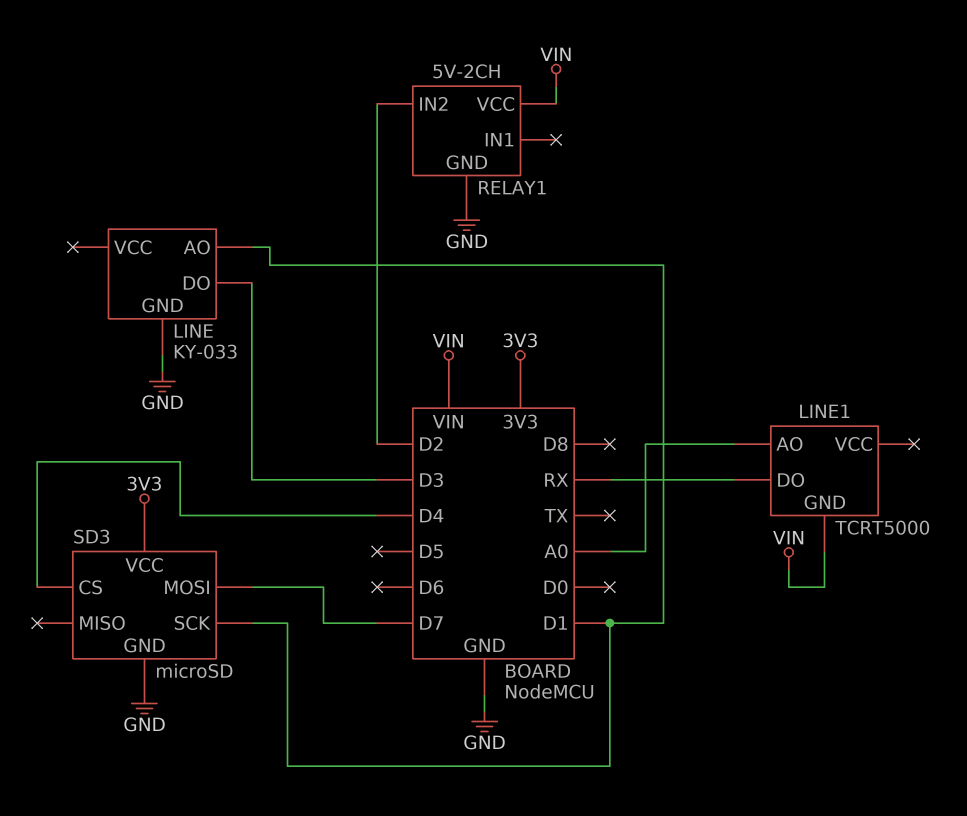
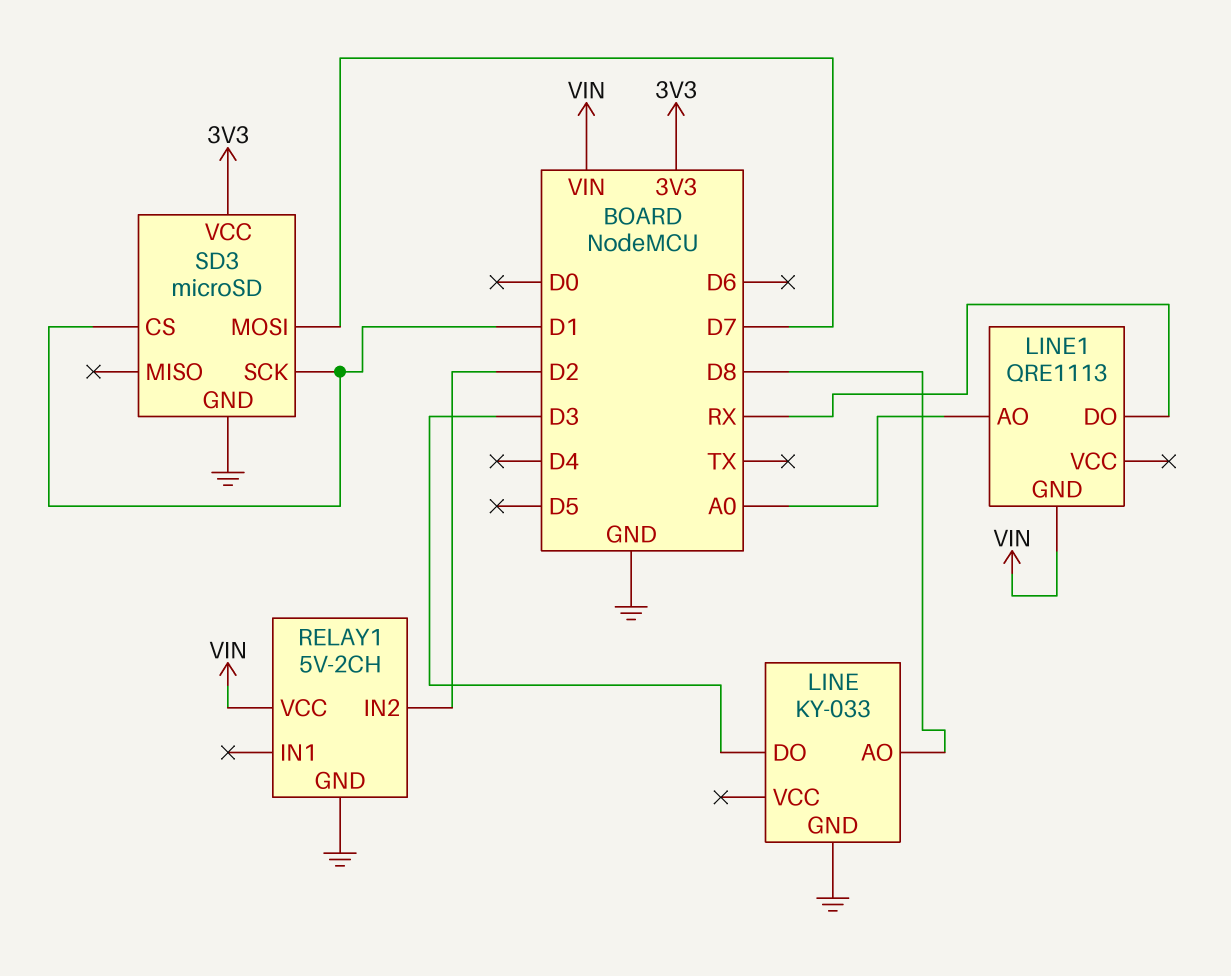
LINE pin AO: D1 -> D8
LINE1: TCRT5000 -> QRE1113
SD3 pin CS: D4 -> D1

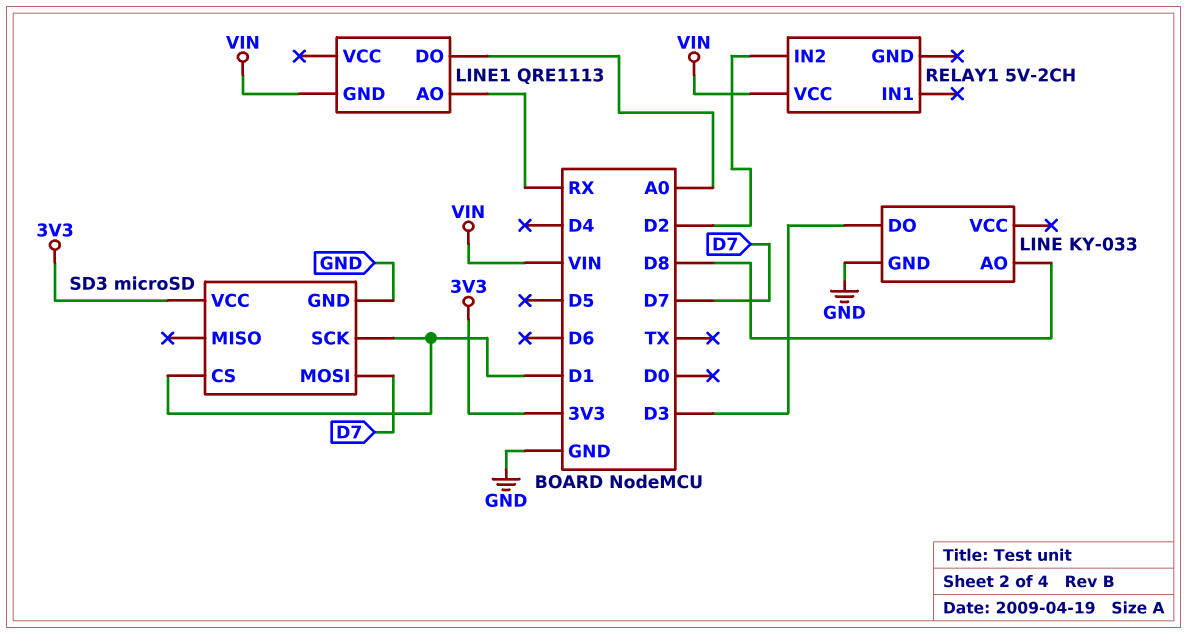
LINE1 pin AO: A0 -> RX
LINE1 pin DO: RX -> A0
RELAY1 pin GND: GND -> none

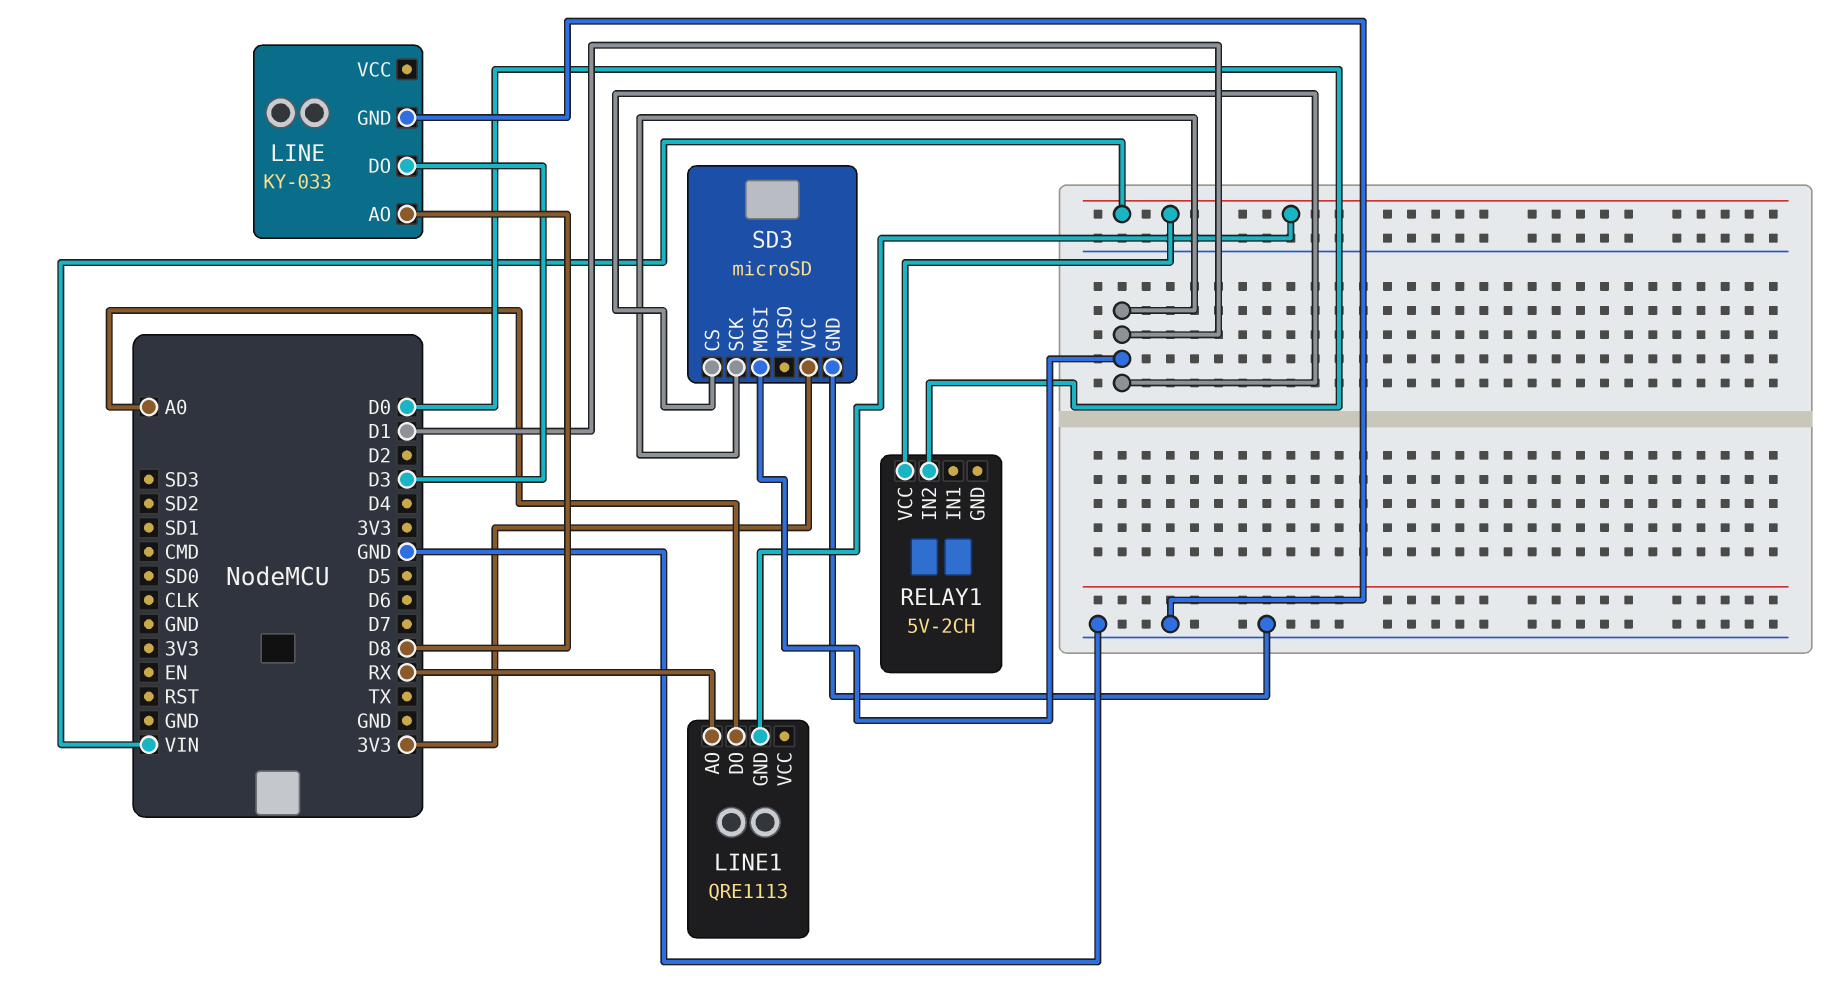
RELAY1 pin IN2: D2 -> D0
SD3 pin MOSI: D7 -> D1

